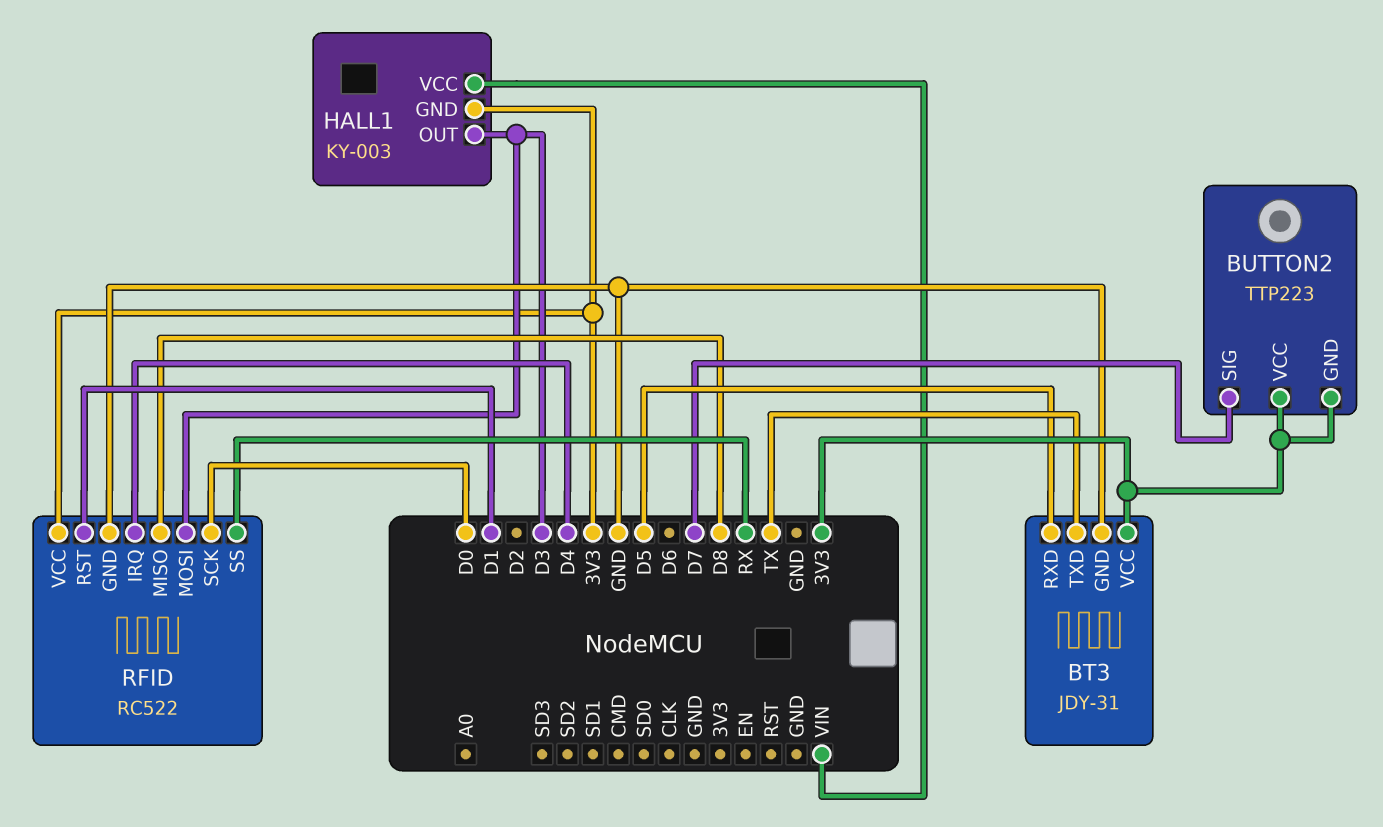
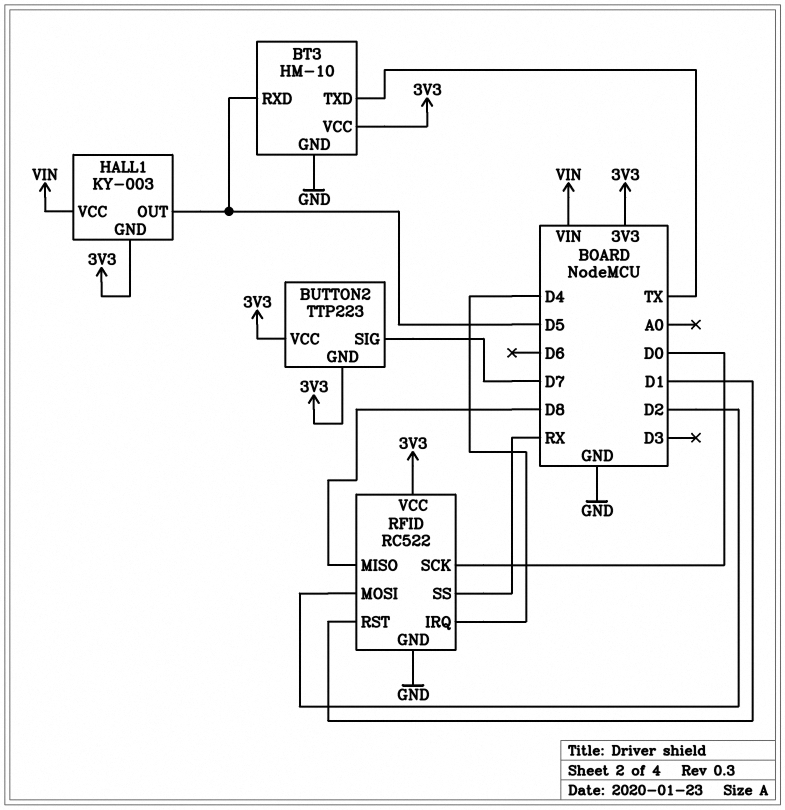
BT3: JDY-31 -> HM-10
HALL1 pin OUT: D3 -> D5
RFID pin MOSI: D3 -> D2

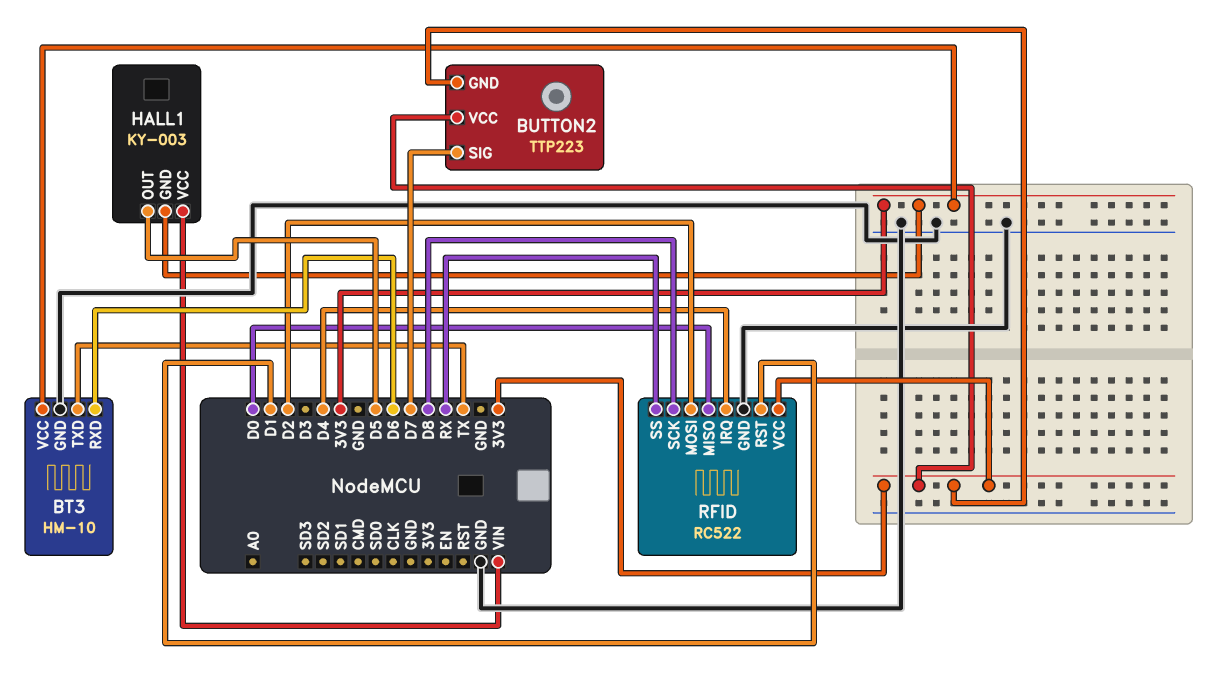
BT3 pin RXD: D5 -> D6
RFID pin MISO: D8 -> D0
RFID pin SCK: D0 -> D8

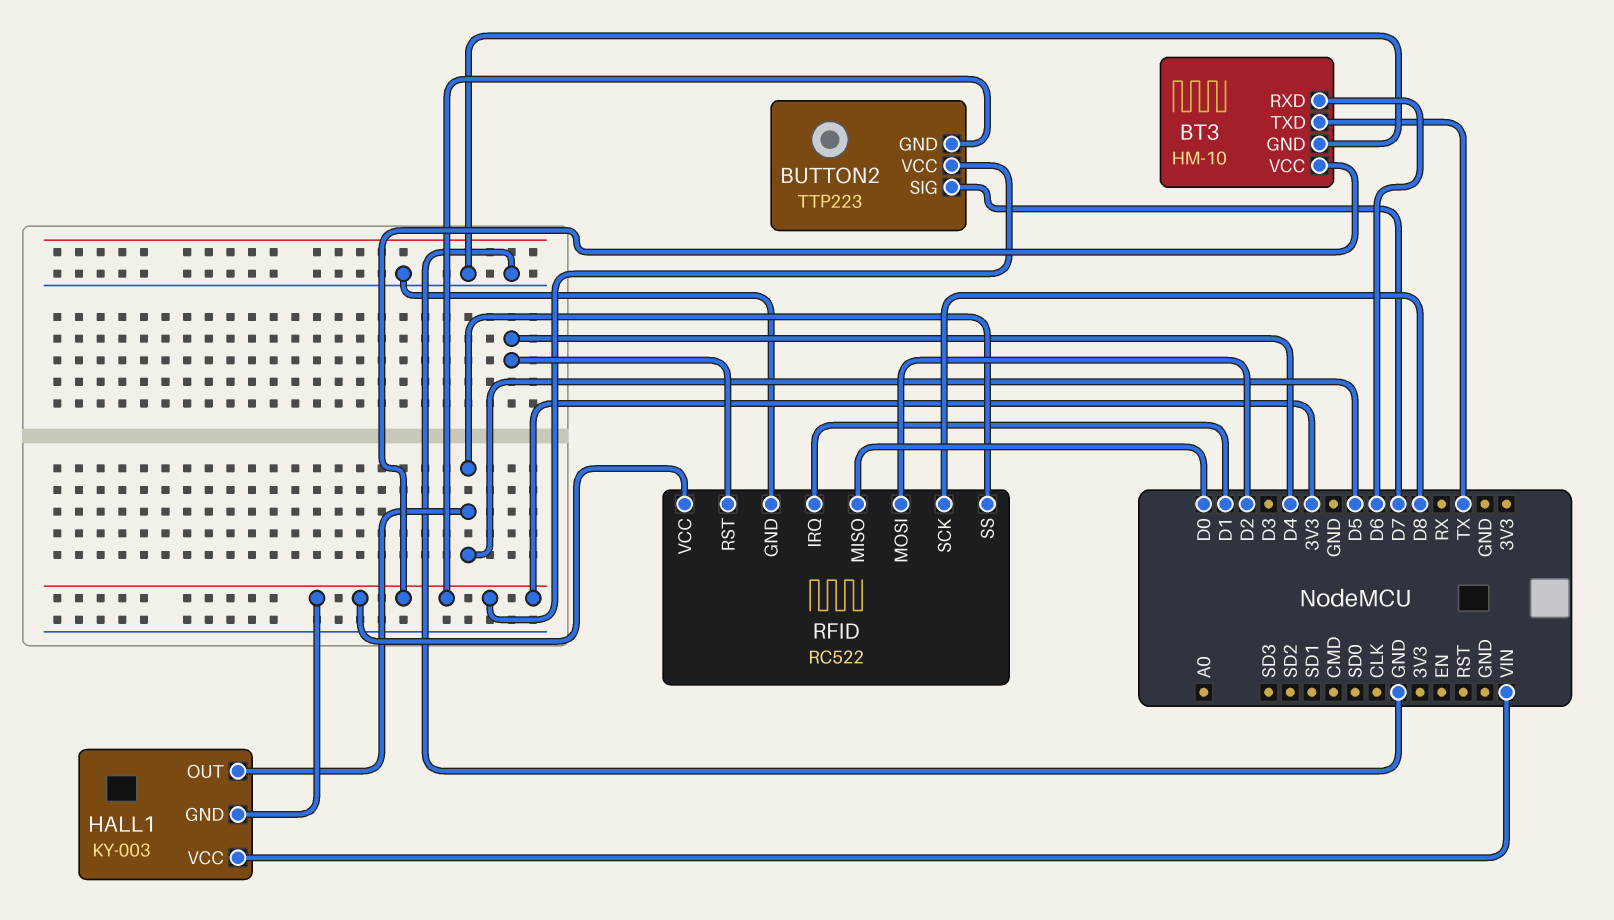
RFID pin IRQ: D4 -> D1
RFID pin RST: D1 -> D4
RFID pin SS: RX -> D5

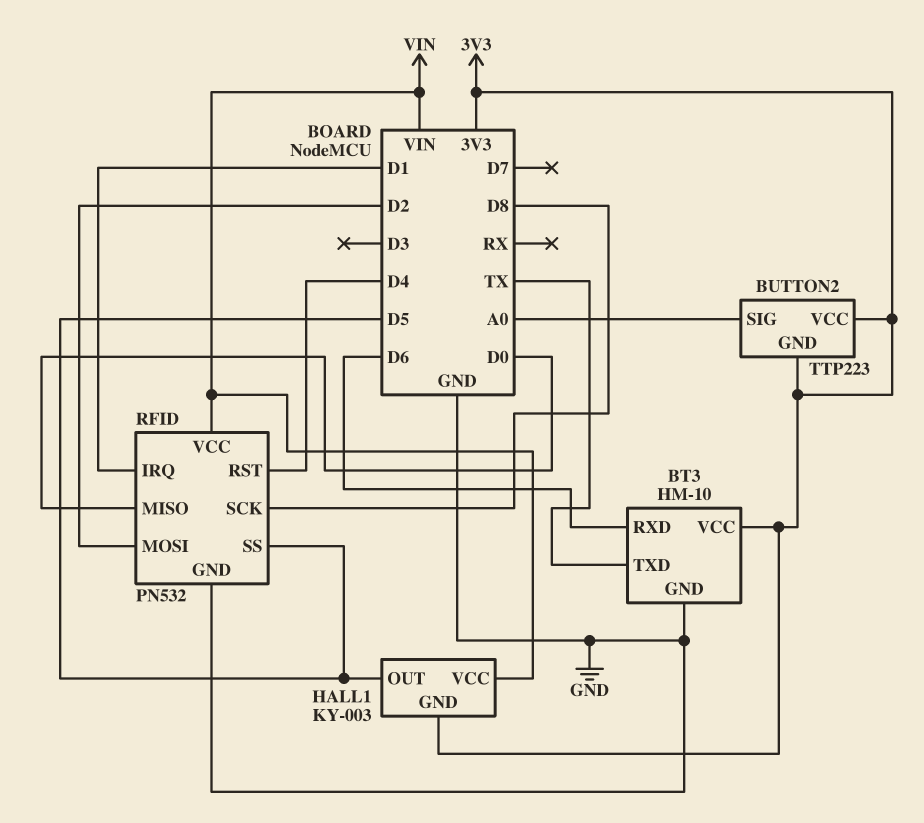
BUTTON2 pin SIG: D7 -> A0
RFID: RC522 -> PN532
RFID pin VCC: 3V3 -> VIN

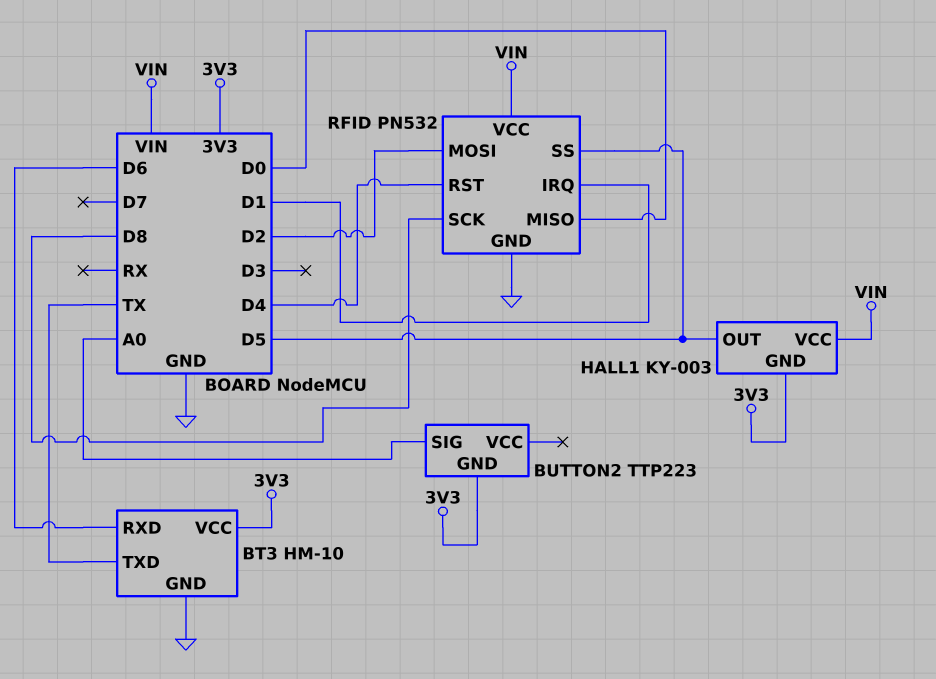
BUTTON2 pin VCC: 3V3 -> none

